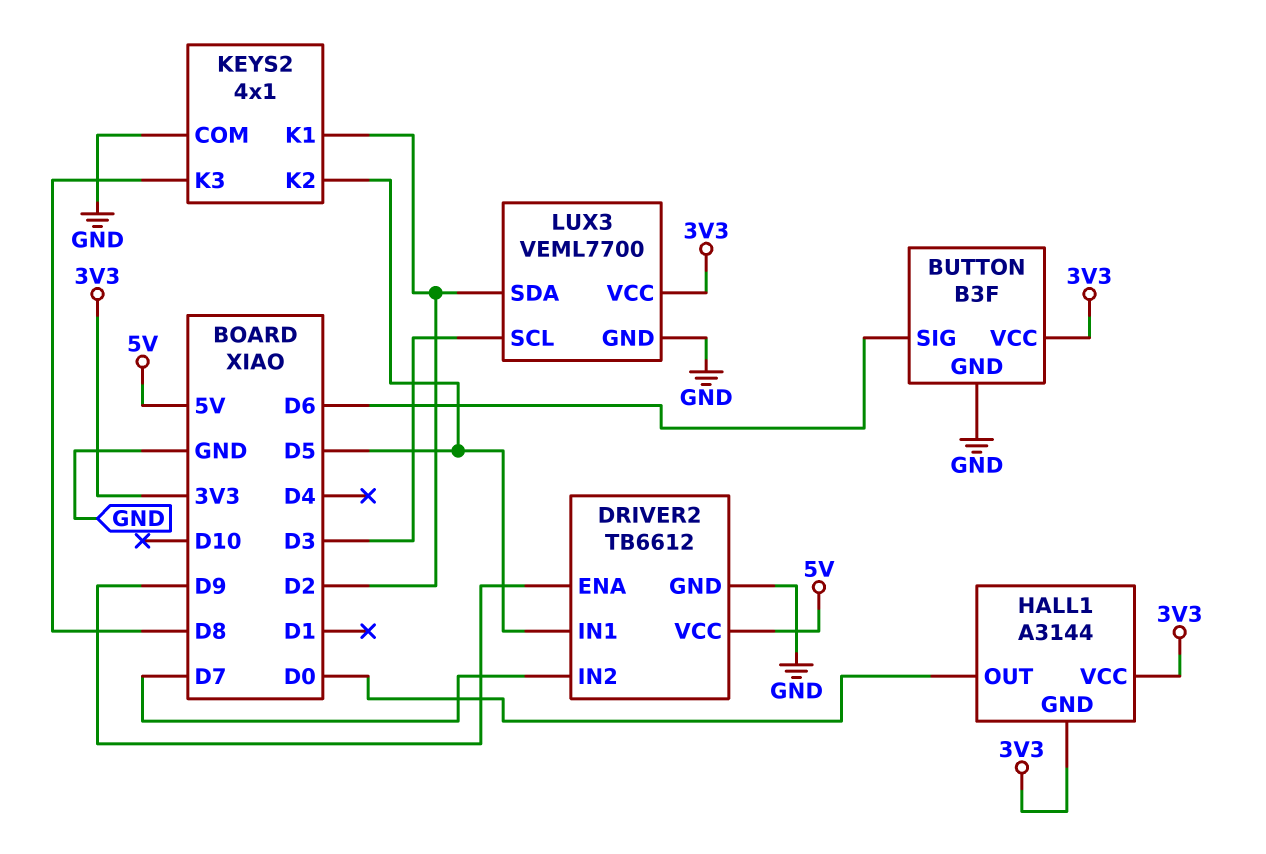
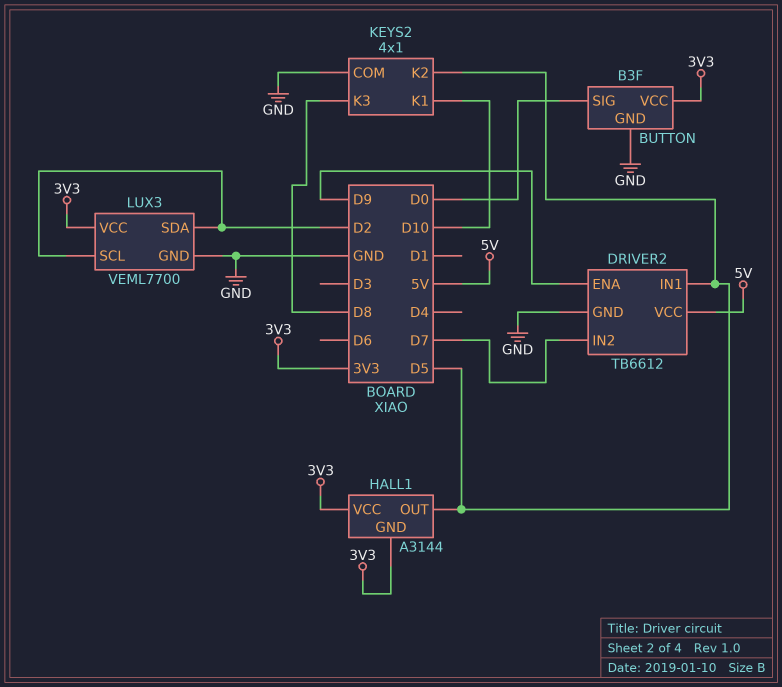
BUTTON pin SIG: D6 -> D0
HALL1 pin OUT: D0 -> D5
KEYS2 pin K1: D2 -> D10
LUX3 pin SCL: D3 -> D2

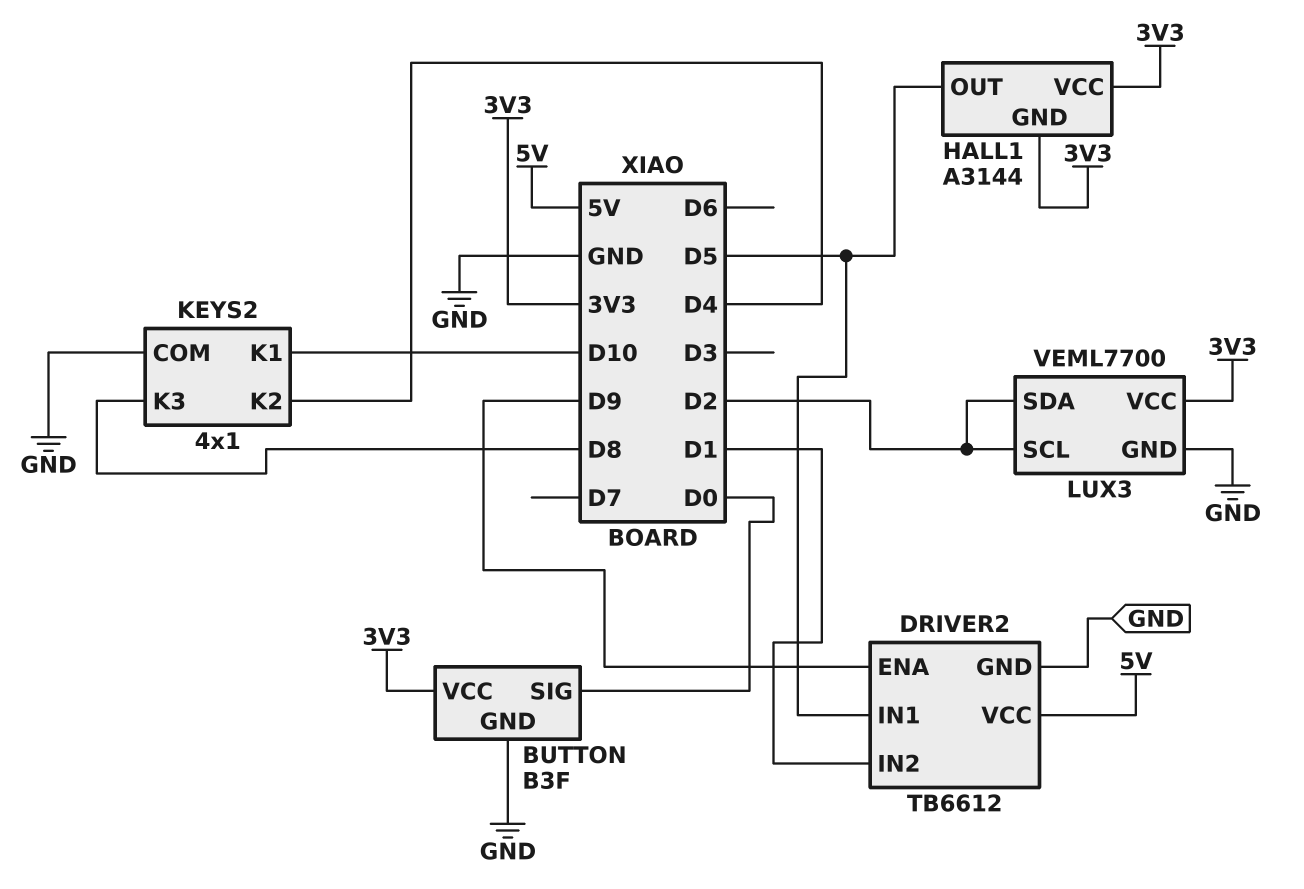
DRIVER2 pin IN2: D7 -> D1
KEYS2 pin K2: D5 -> D4

